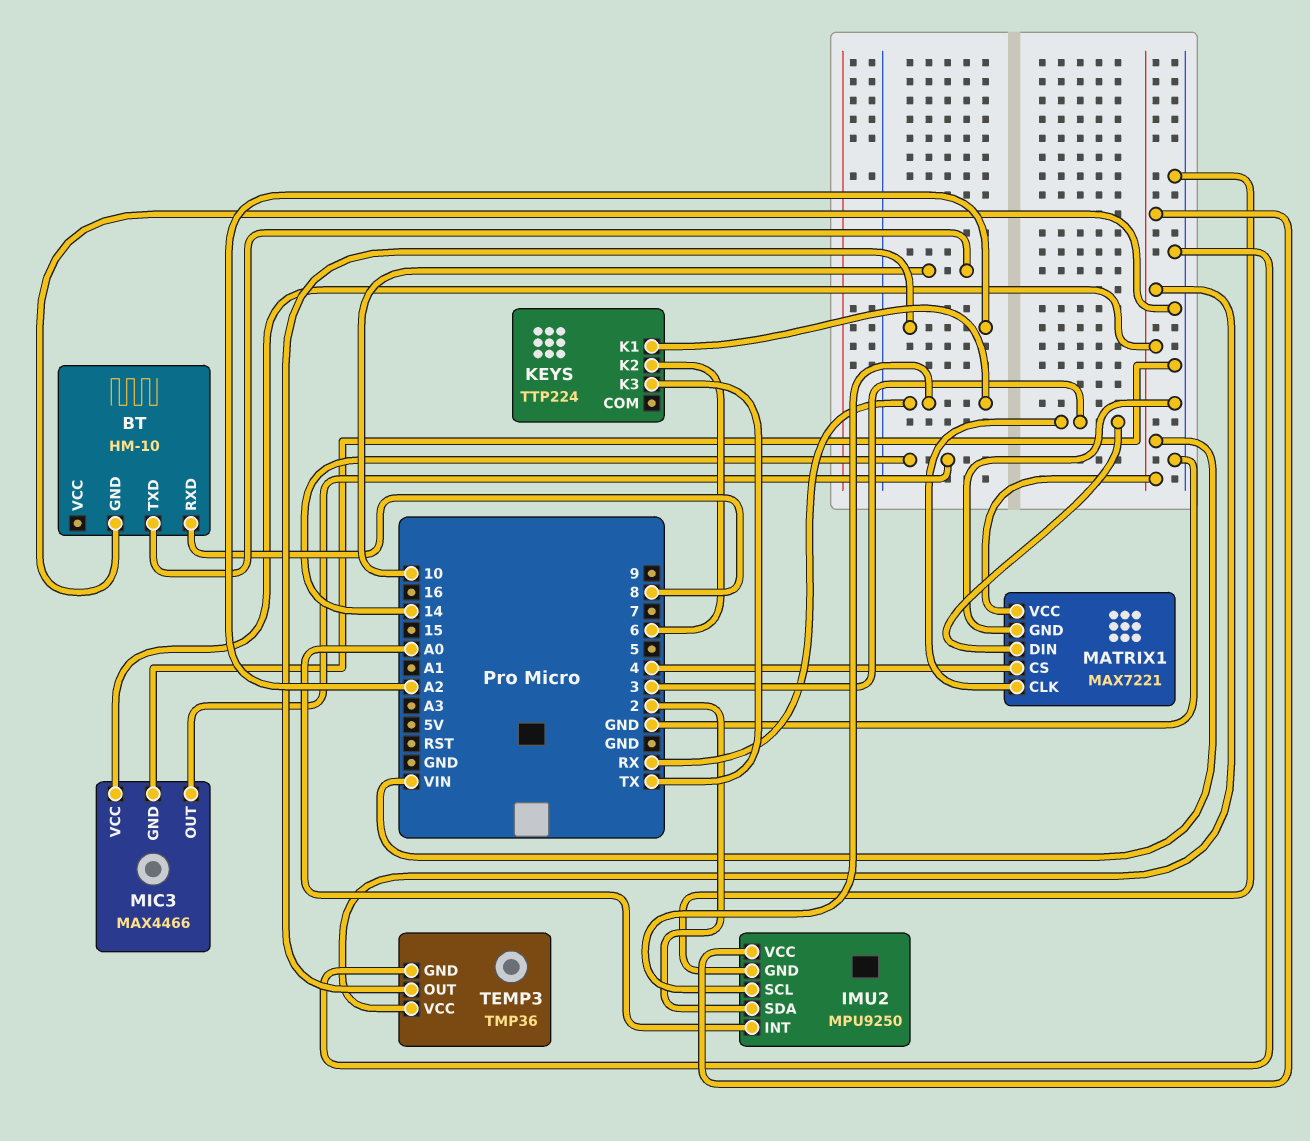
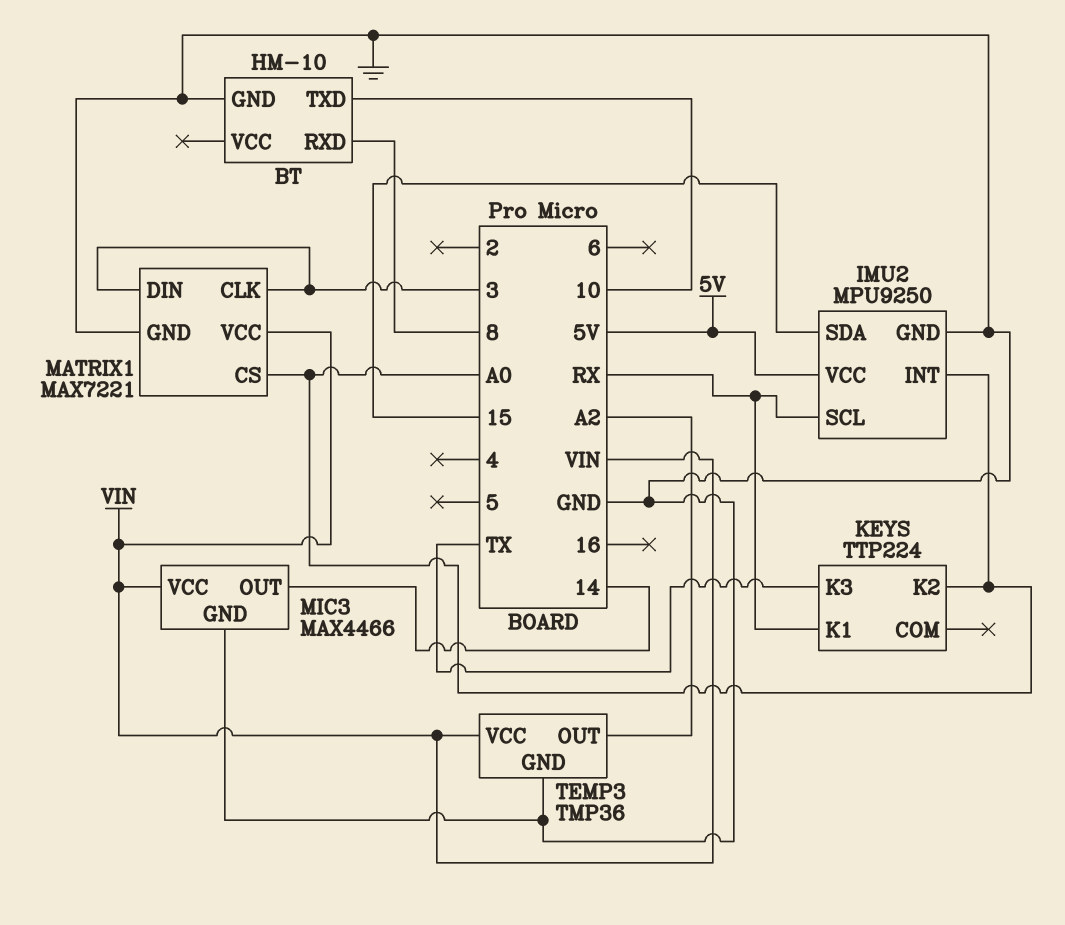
IMU2 pin SDA: 2 -> 15
IMU2 pin VCC: VIN -> 5V
KEYS pin K2: 6 -> A0
MATRIX1 pin CS: 4 -> A0

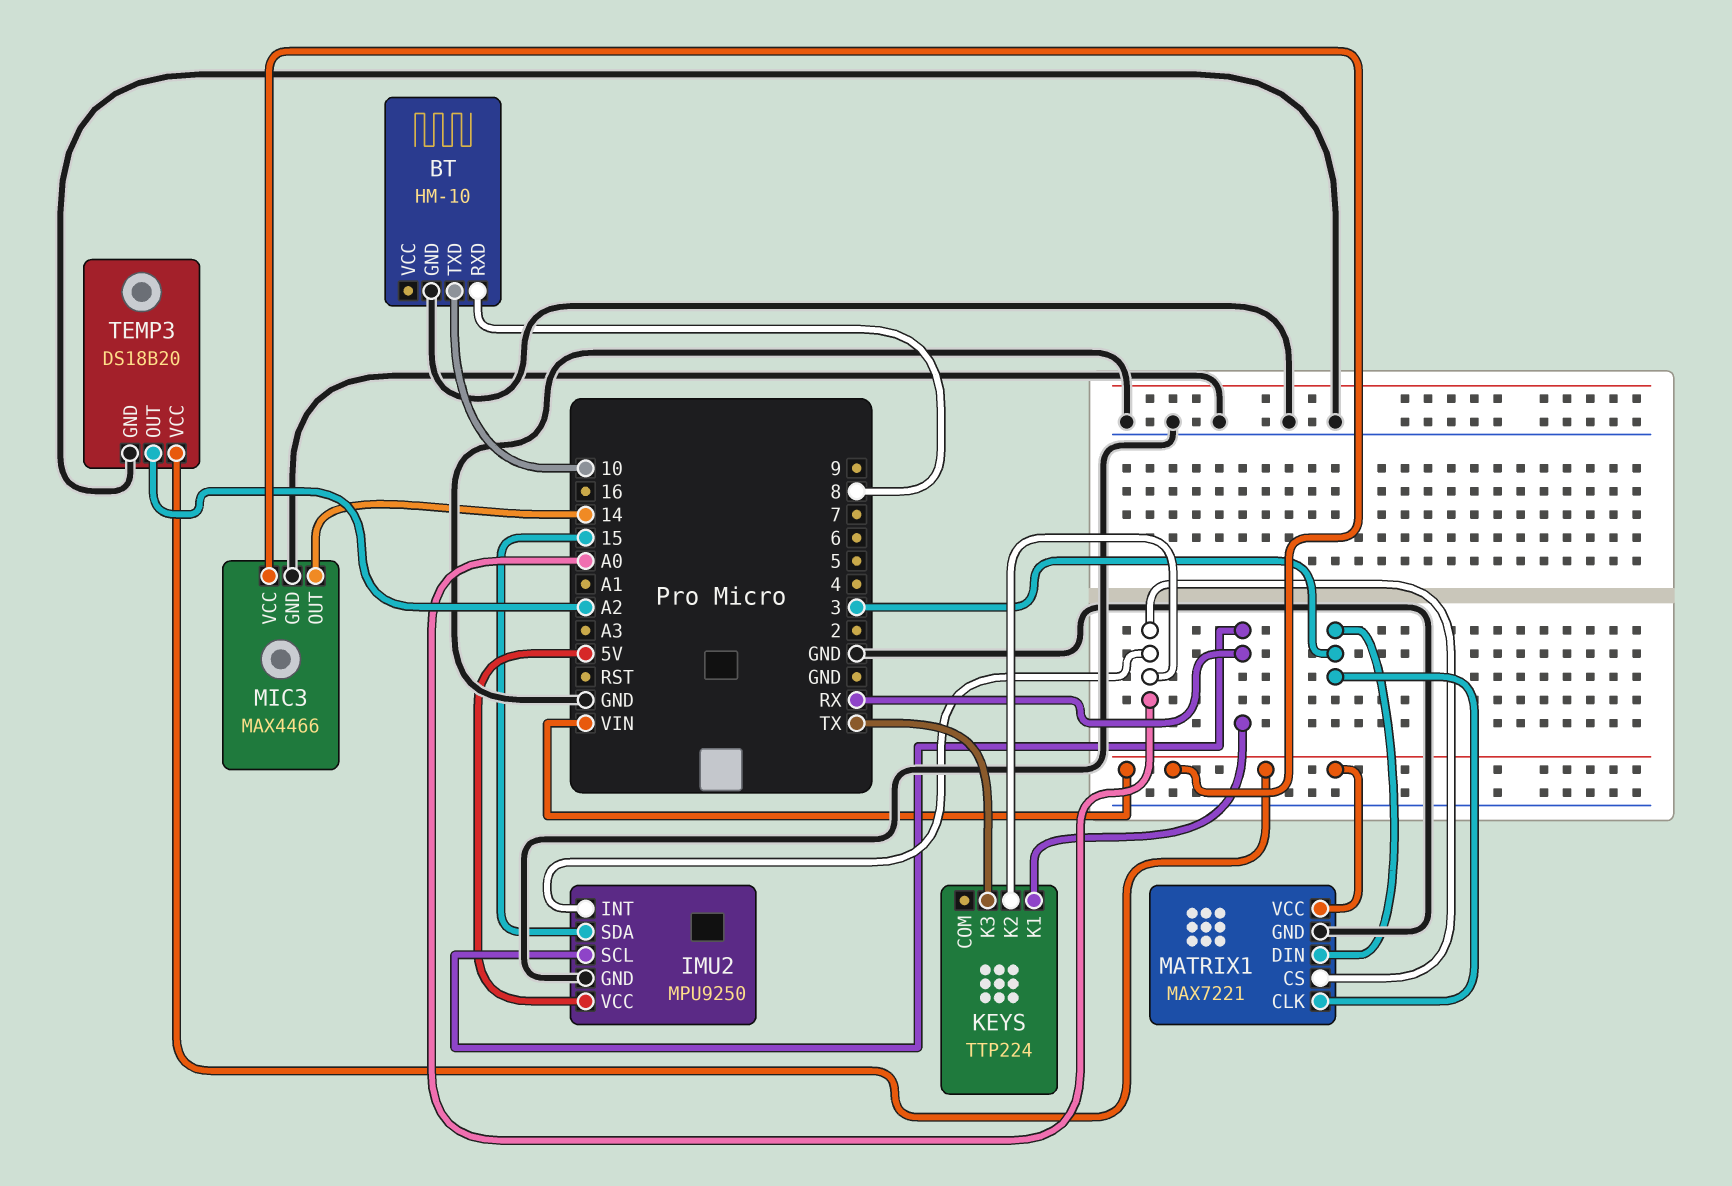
TEMP3: TMP36 -> DS18B20

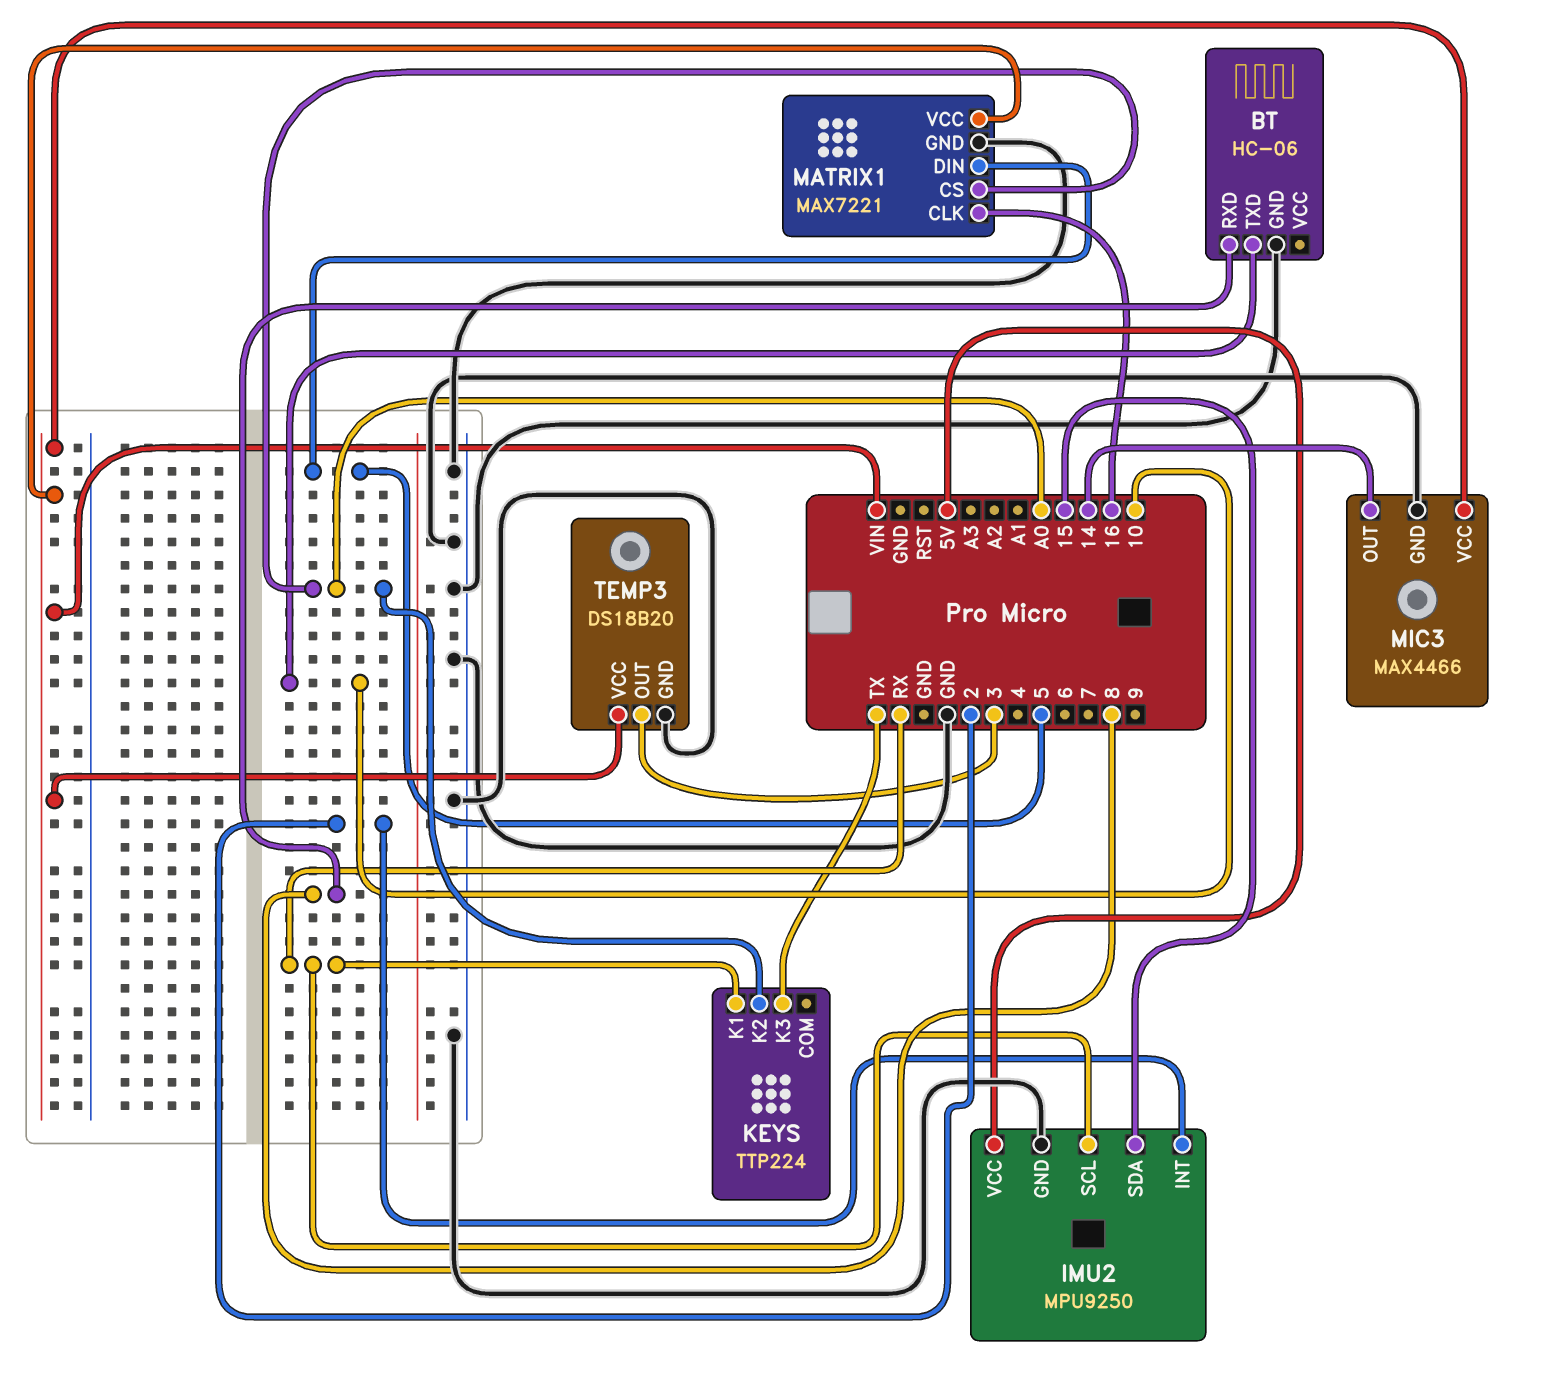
BT: HM-10 -> HC-06
IMU2 pin INT: A0 -> 2
MATRIX1 pin CLK: 3 -> 16
MATRIX1 pin DIN: 3 -> 5
TEMP3 pin OUT: A2 -> 3

